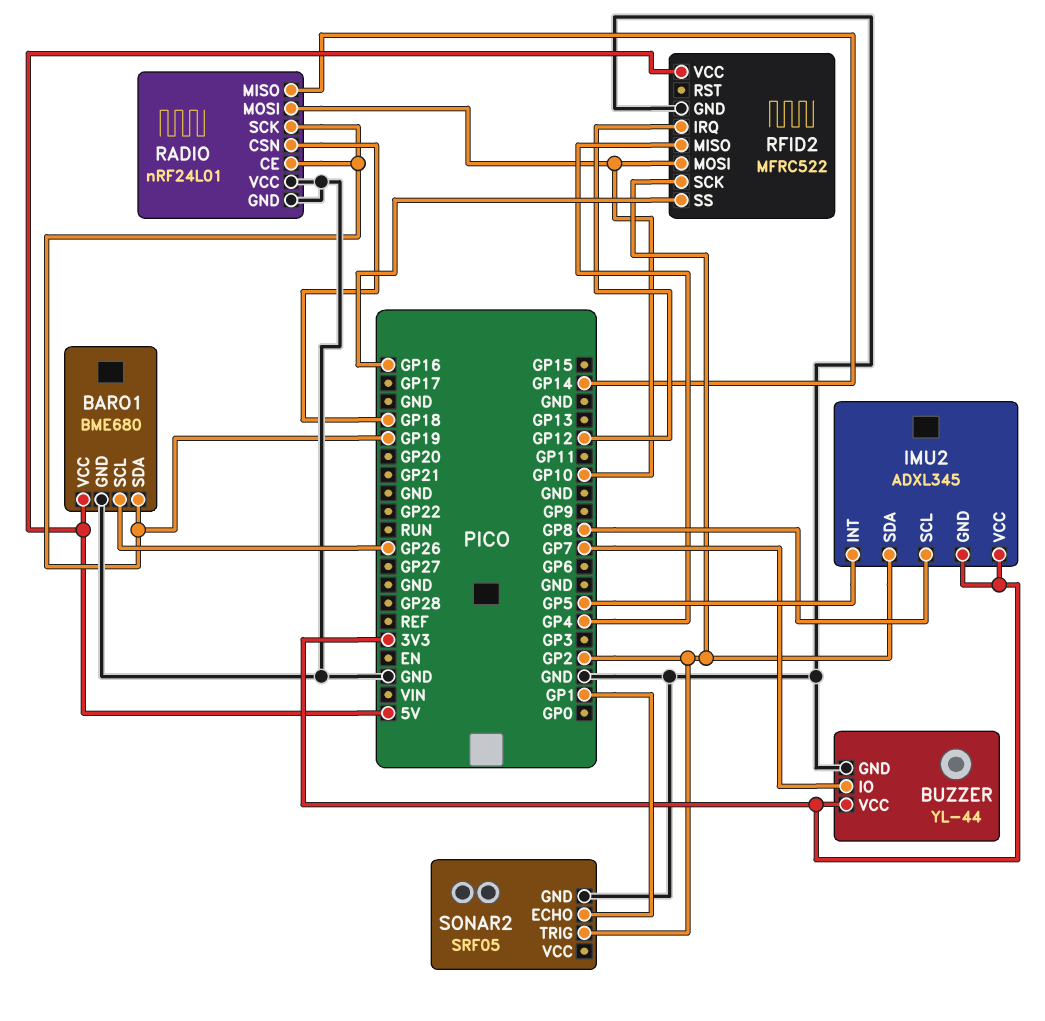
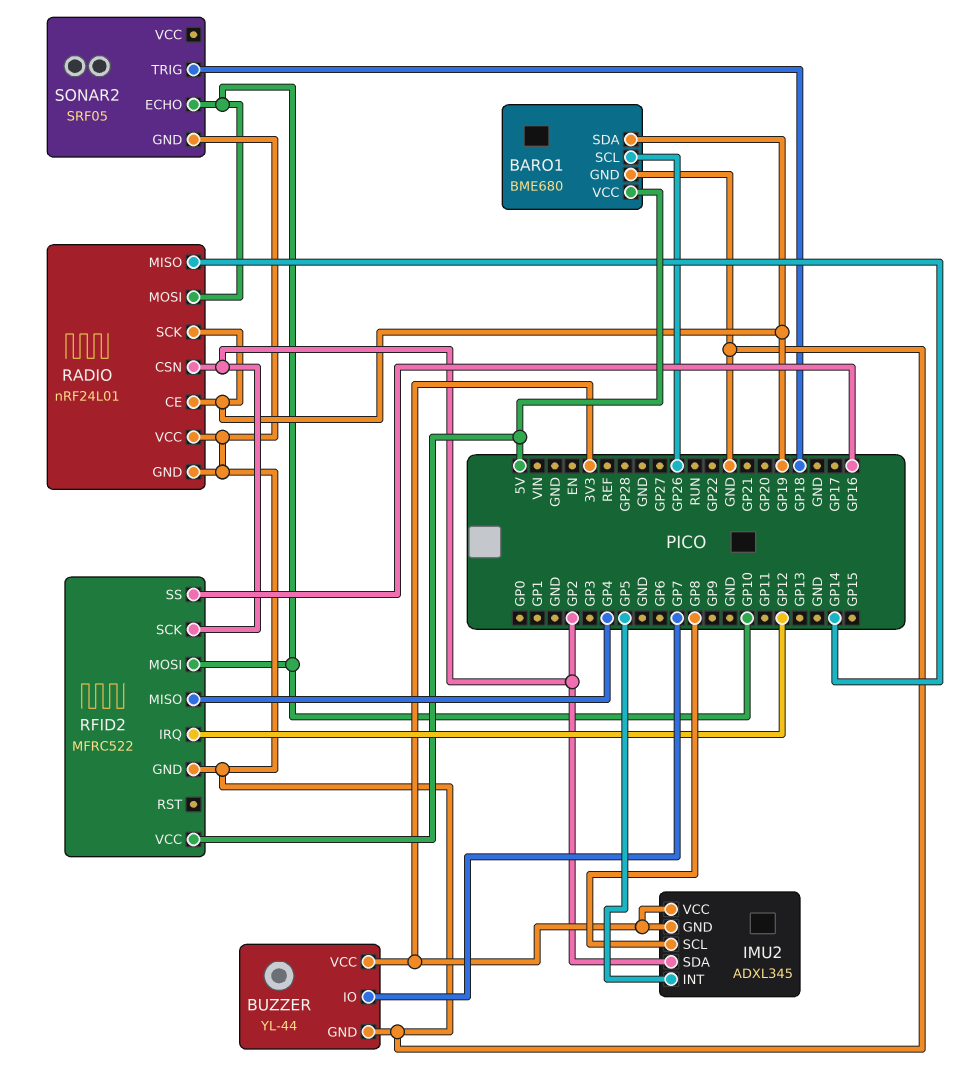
RADIO pin CSN: GP18 -> GP2
SONAR2 pin ECHO: GP1 -> GP10
SONAR2 pin TRIG: GP2 -> GP18

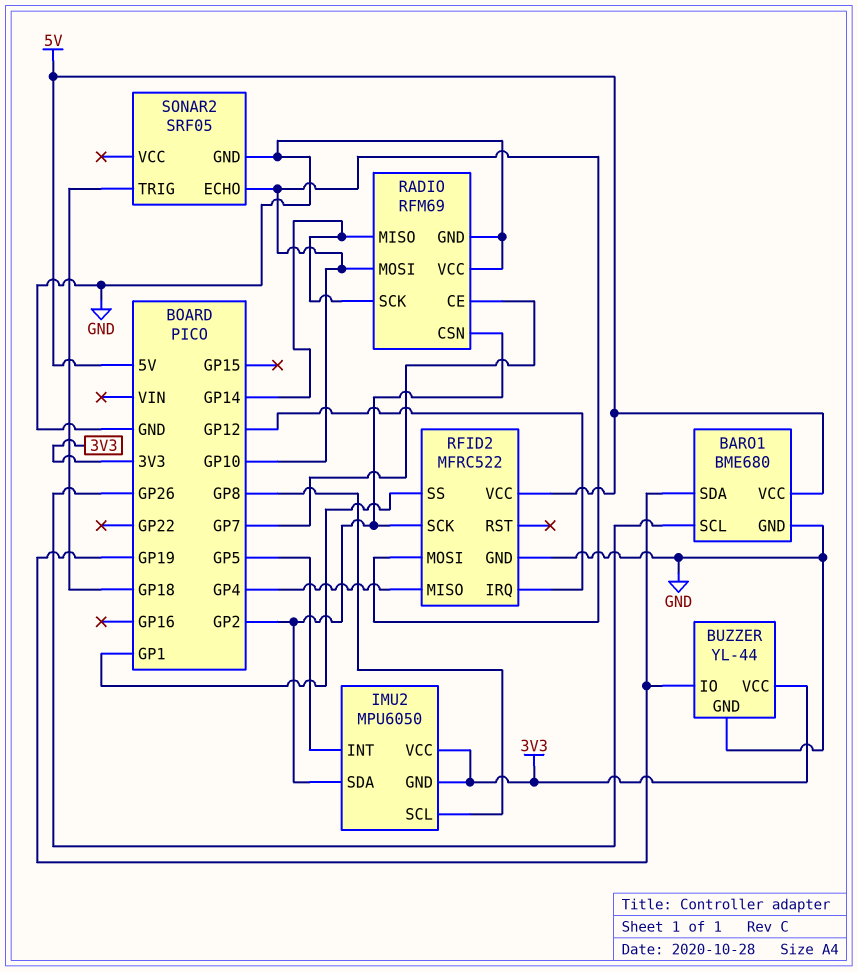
BUZZER pin IO: GP7 -> GP19
IMU2: ADXL345 -> MPU6050
RADIO: nRF24L01 -> RFM69
RADIO pin CE: GP19 -> GP7
RADIO pin SCK: GP19 -> GP14
RFID2 pin SS: GP16 -> GP1

